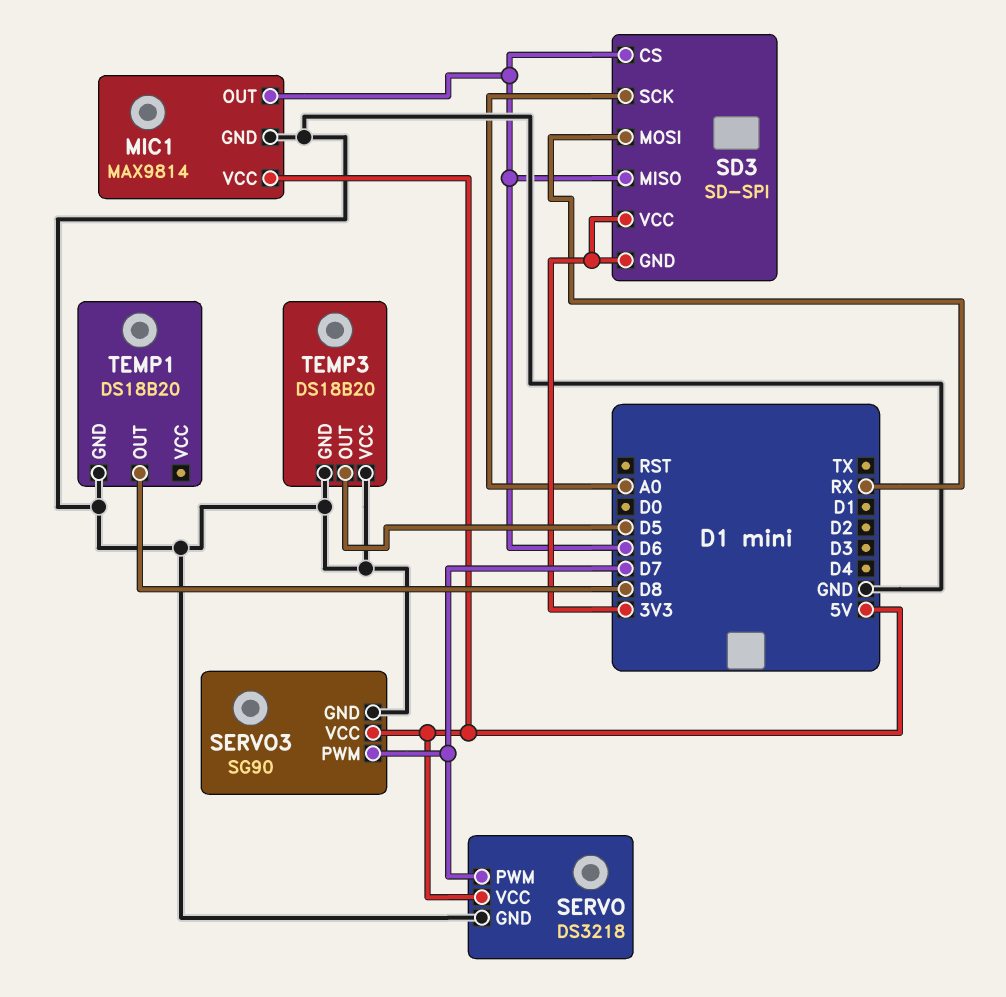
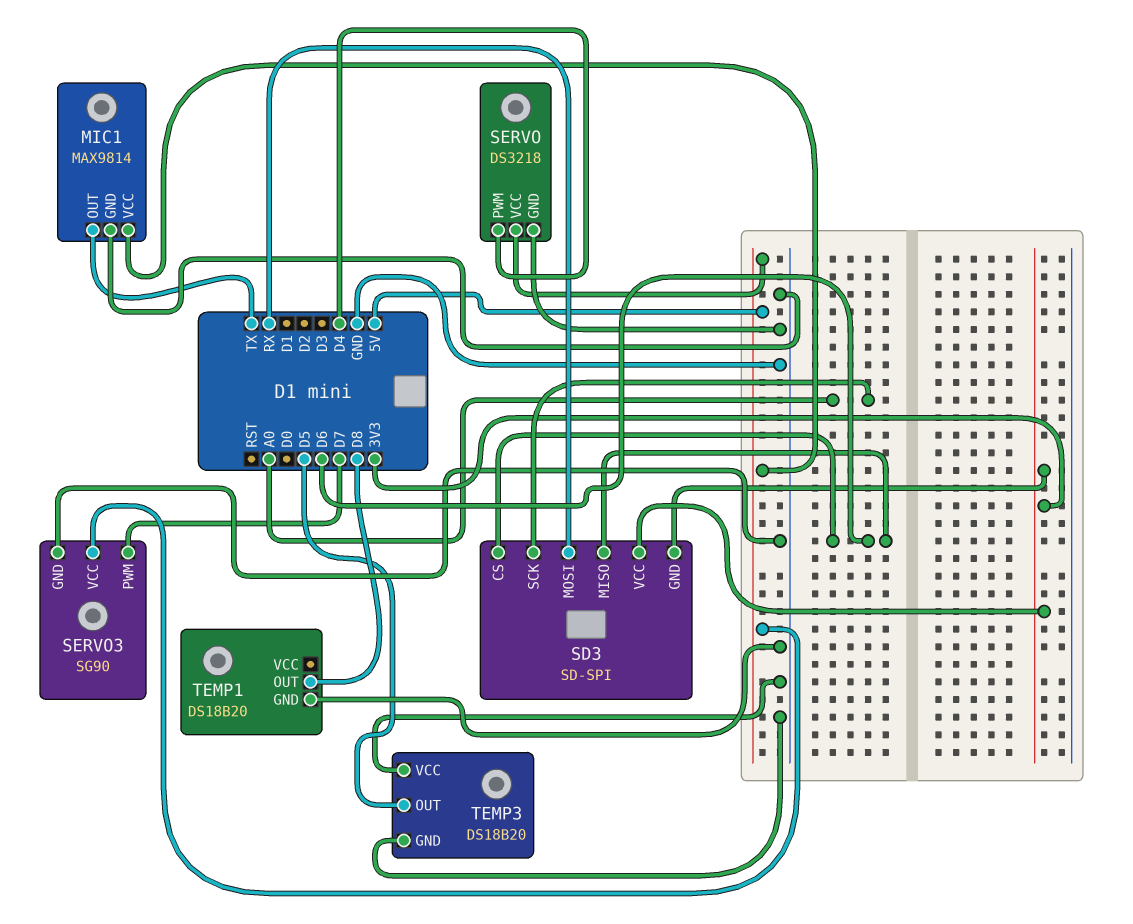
MIC1 pin OUT: D6 -> TX
SERVO pin PWM: D7 -> D4

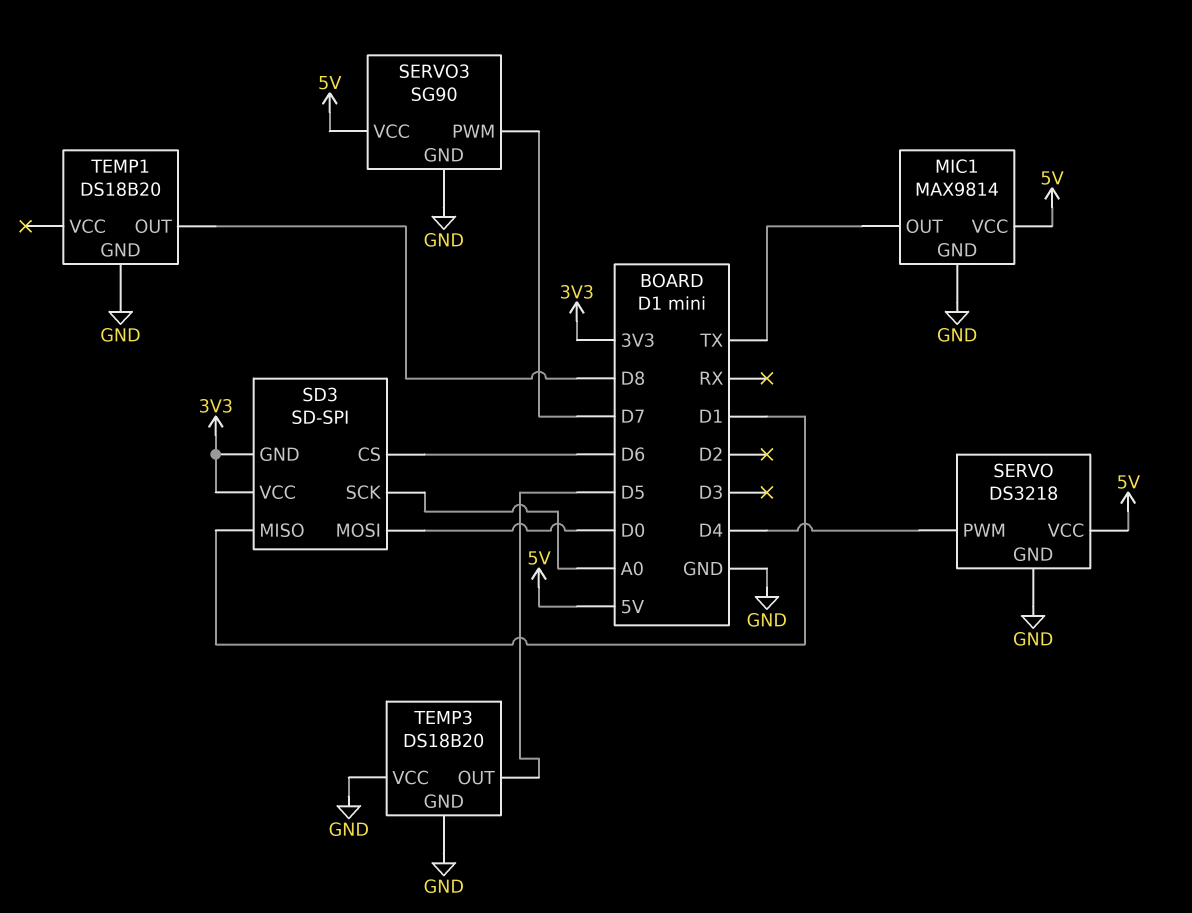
SD3 pin MISO: D6 -> D1
SD3 pin MOSI: RX -> D0

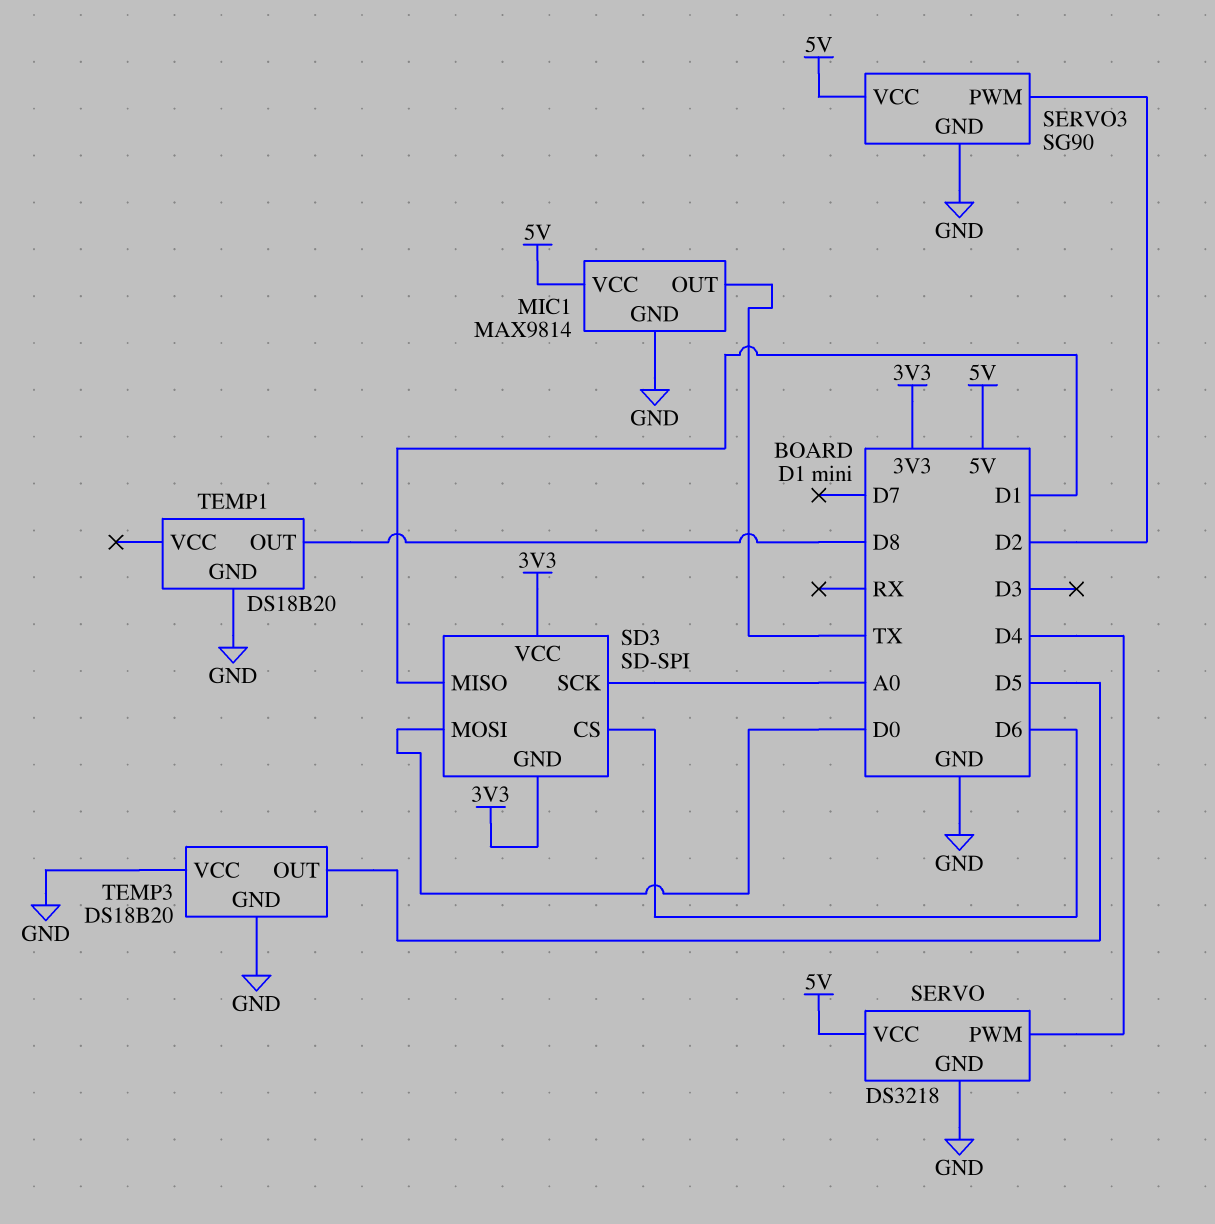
SERVO3 pin PWM: D7 -> D2

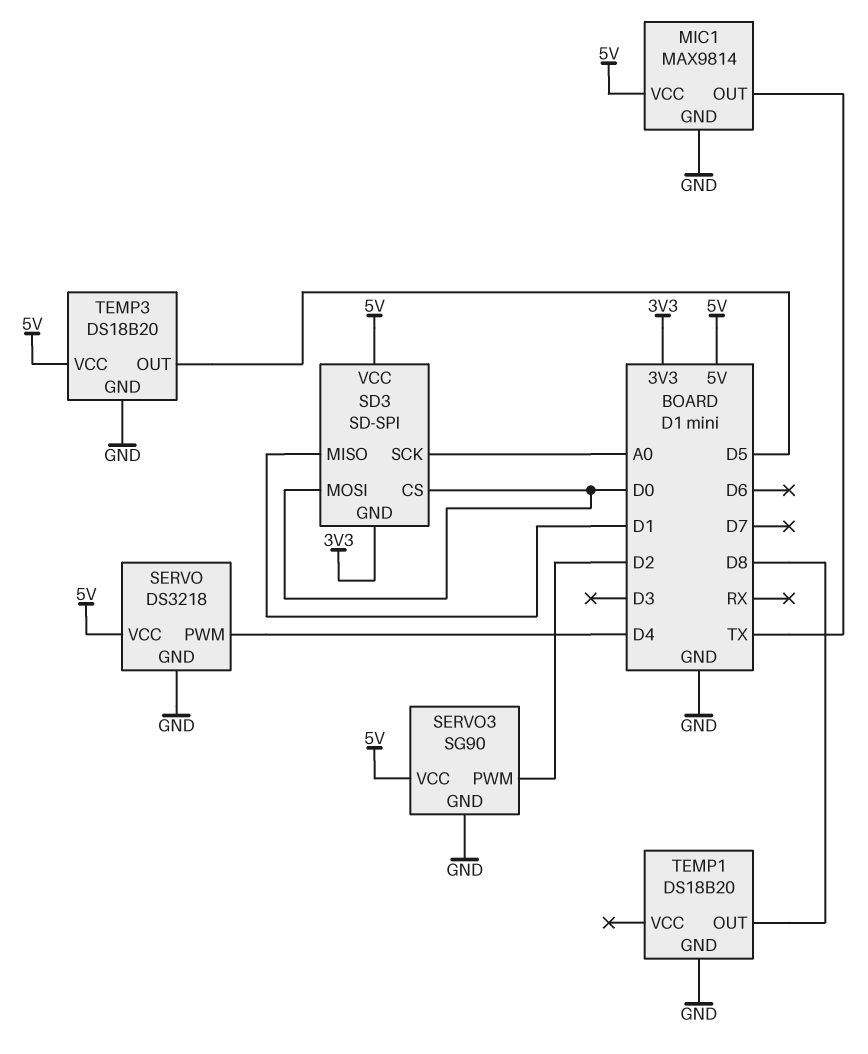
SD3 pin CS: D6 -> D0
SD3 pin VCC: 3V3 -> 5V
TEMP3 pin VCC: GND -> 5V

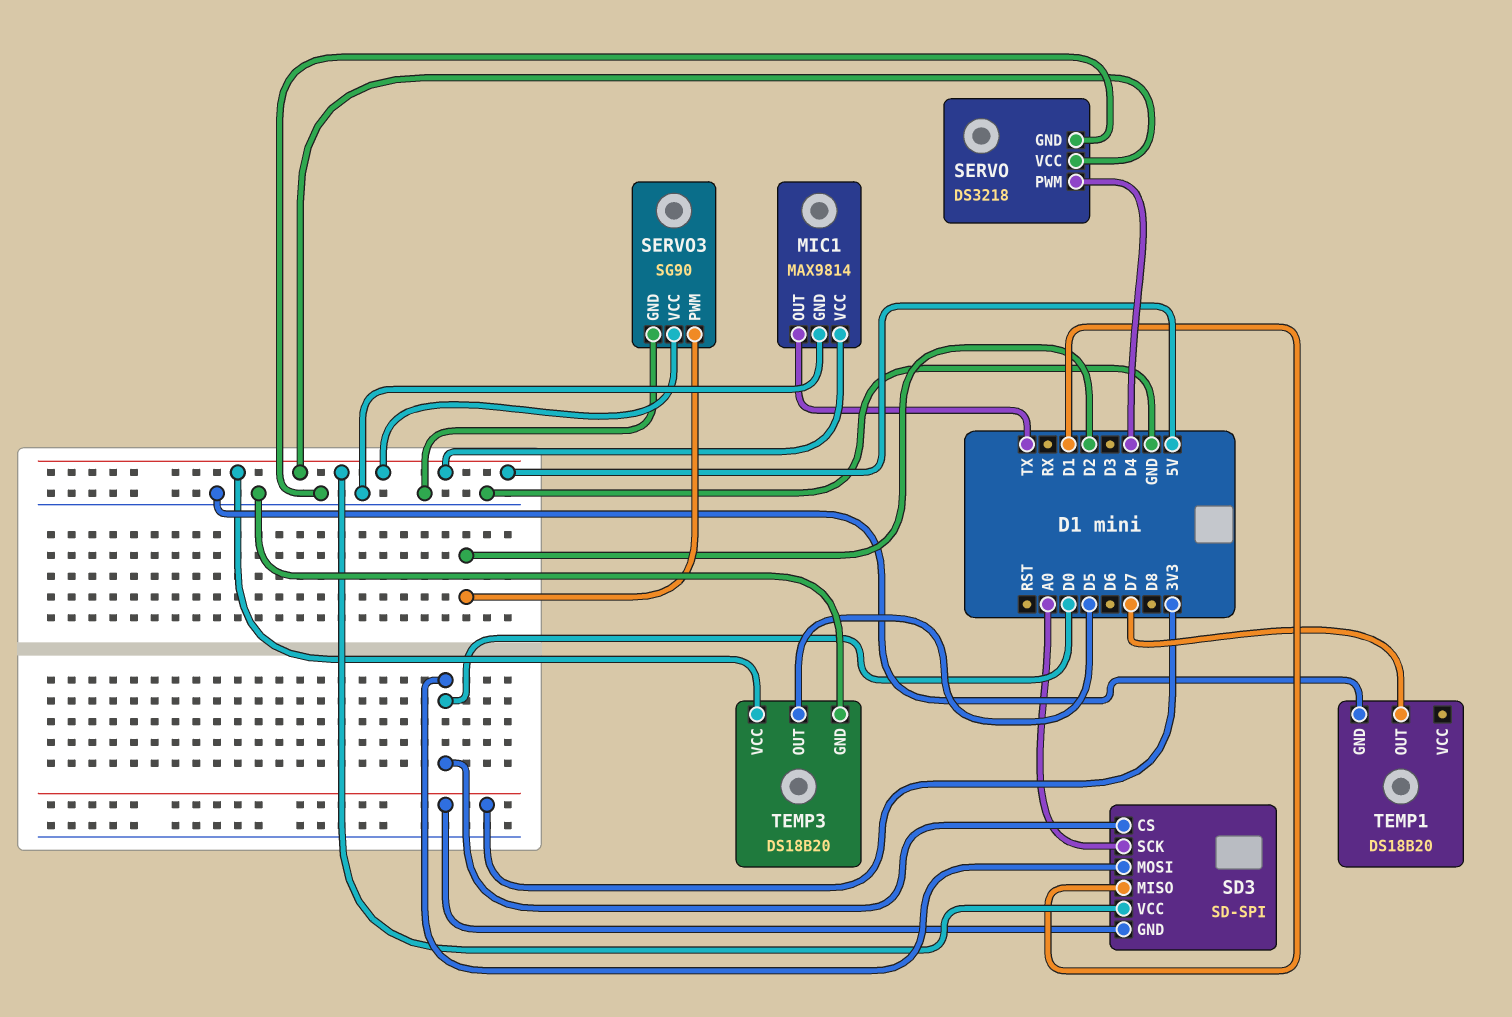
TEMP1 pin OUT: D8 -> D7

